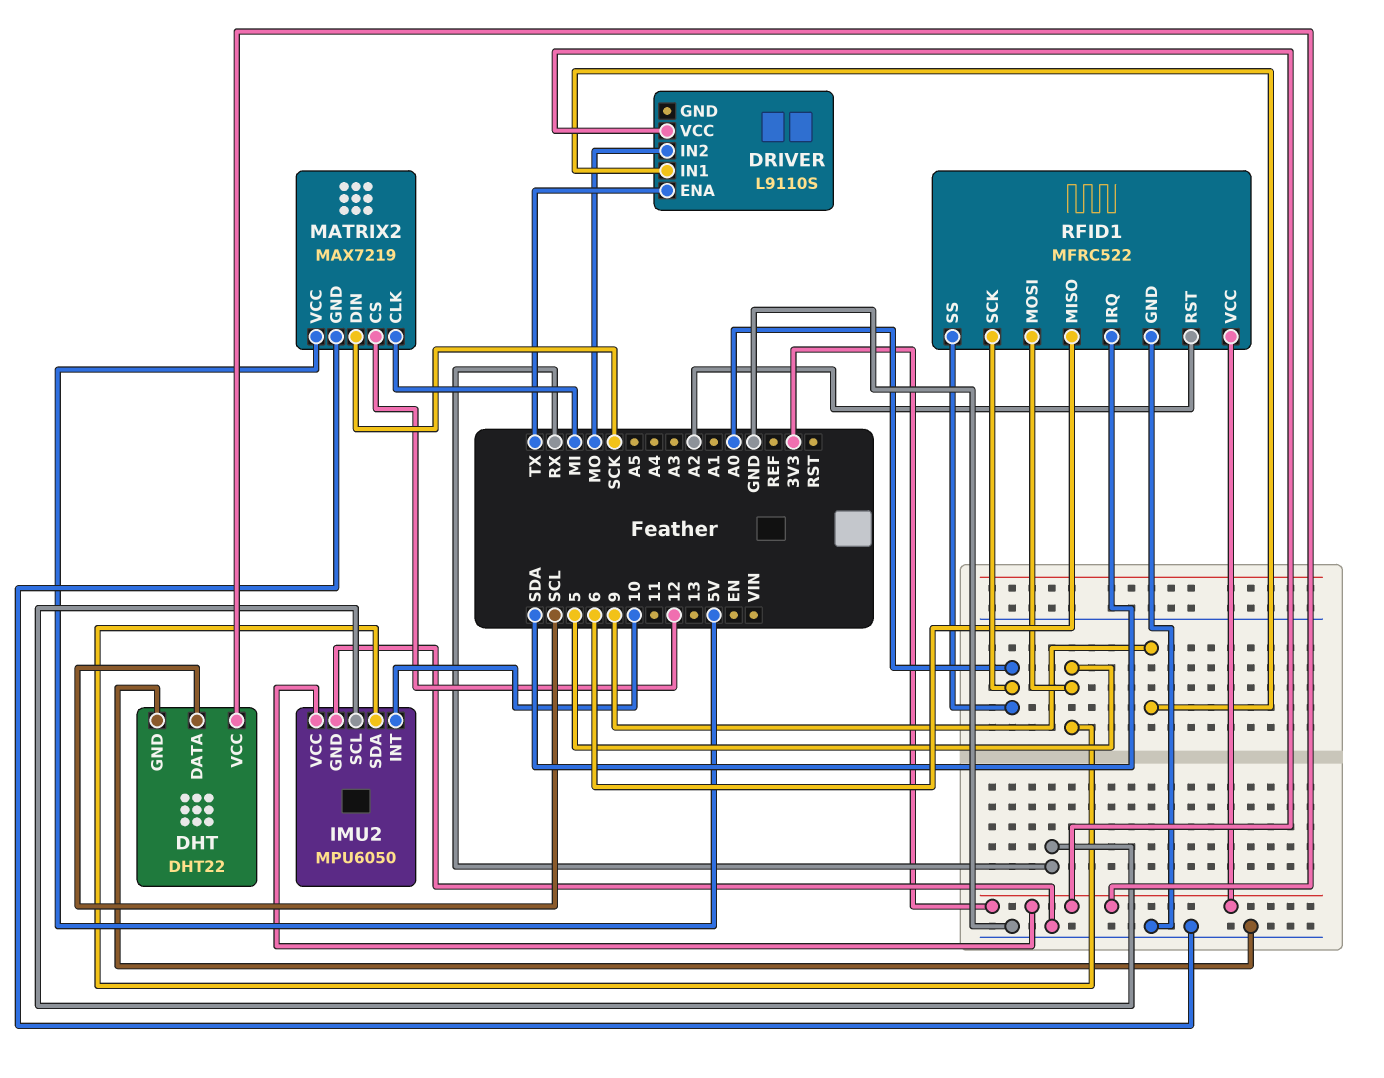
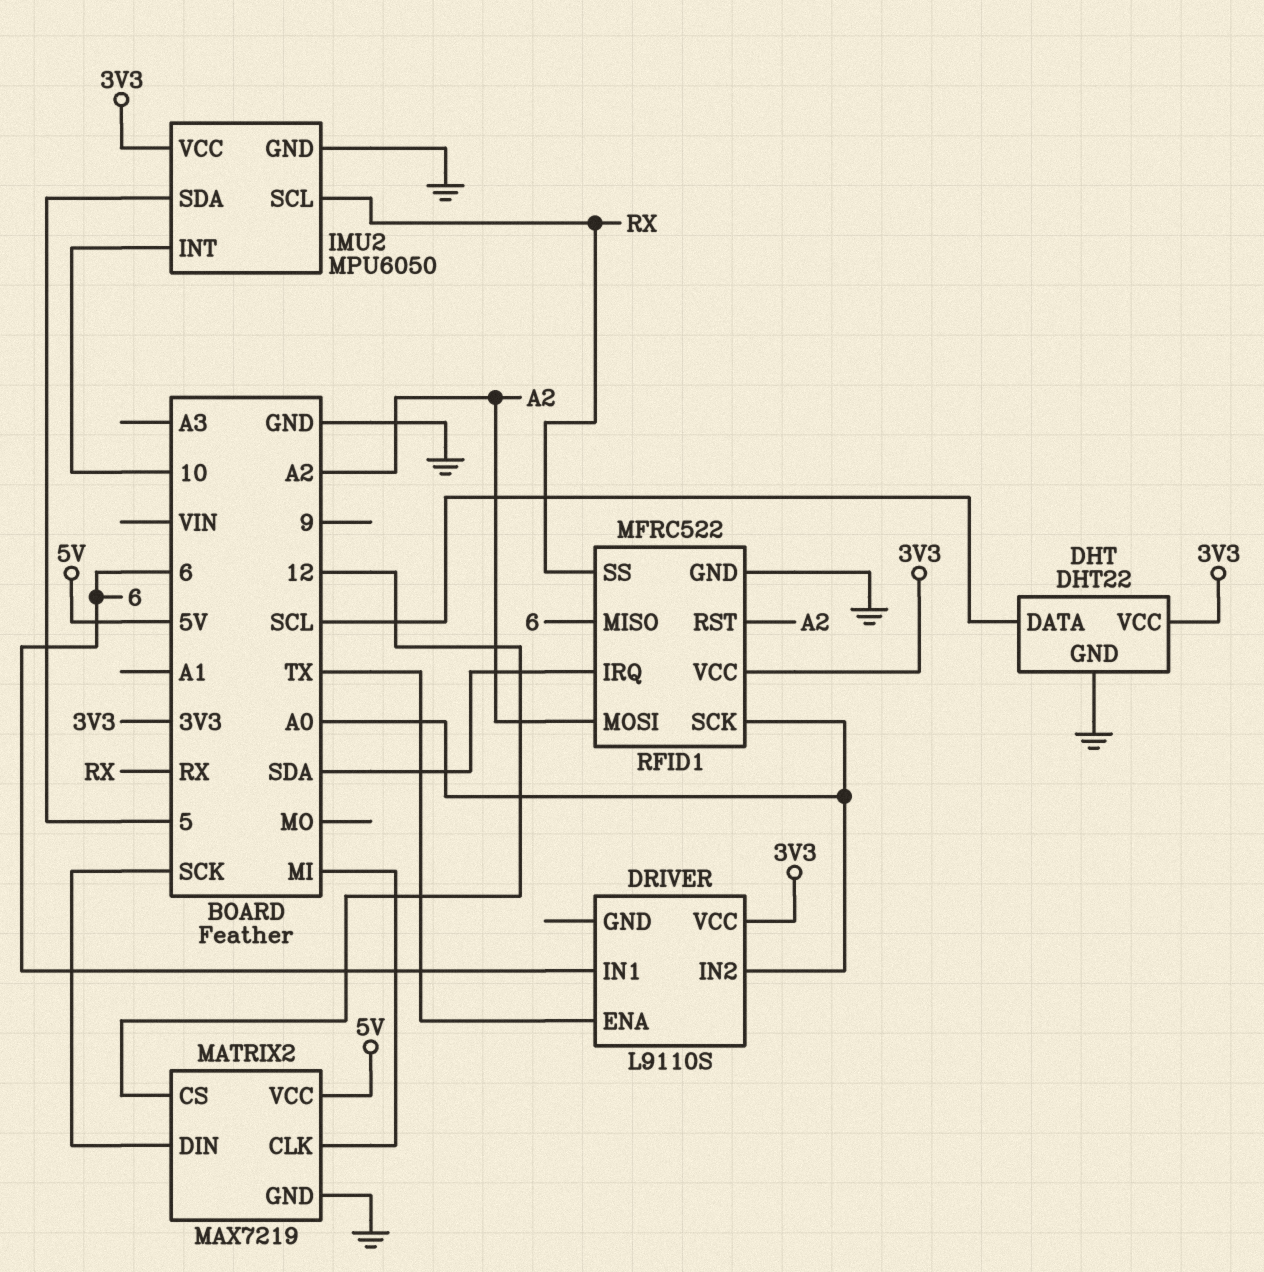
DRIVER pin IN1: 9 -> 6
DRIVER pin IN2: MO -> A0
RFID1 pin MOSI: 5 -> A2
RFID1 pin SS: A0 -> RX

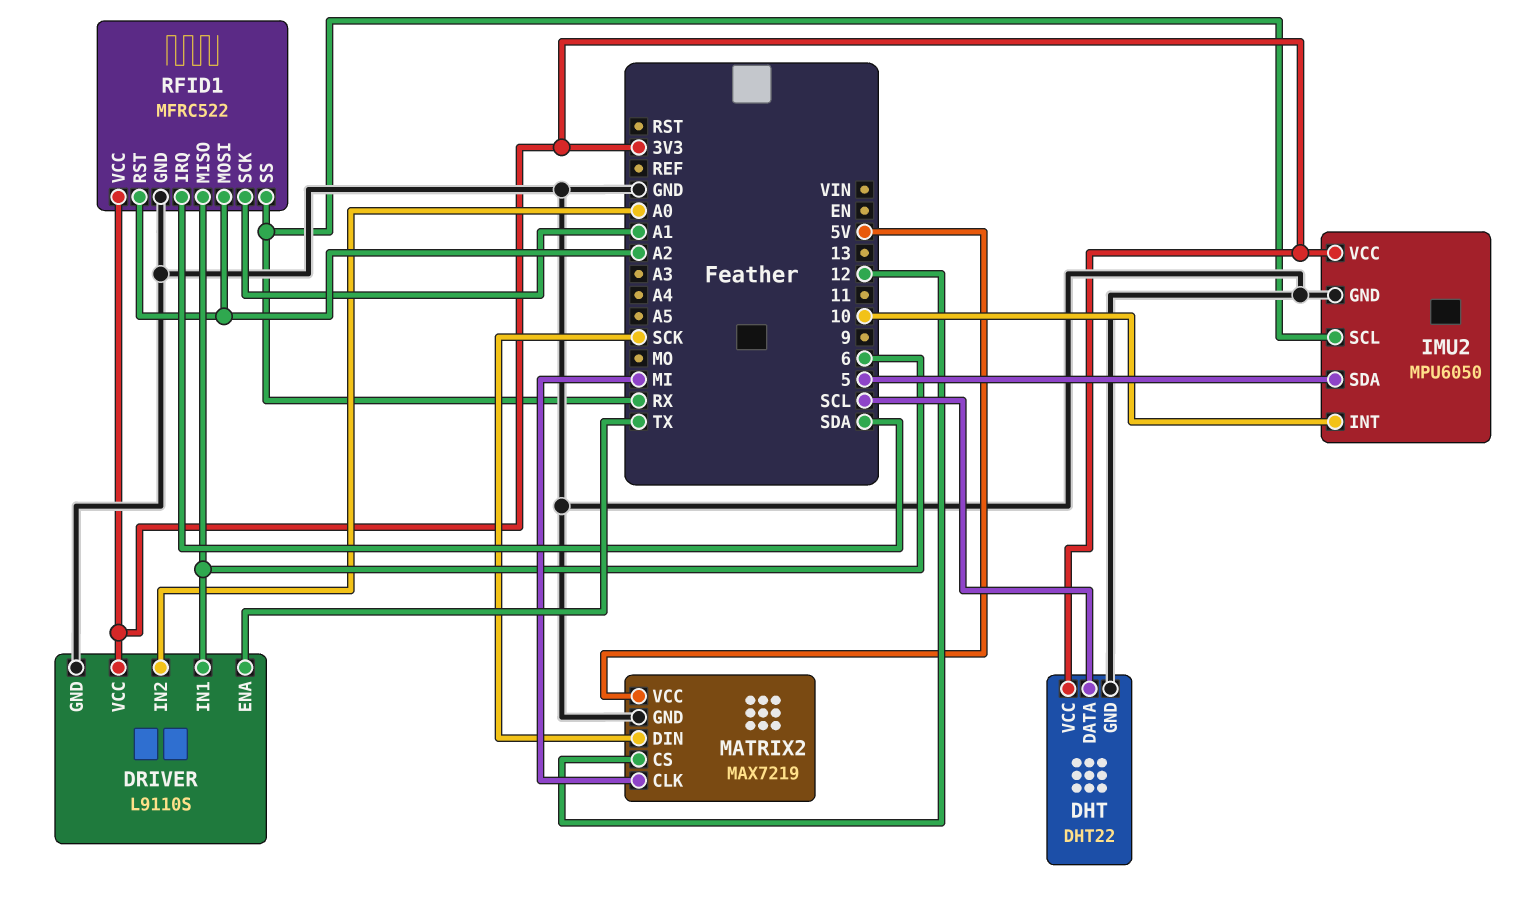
DRIVER pin GND: none -> GND
RFID1 pin SCK: A0 -> A1

